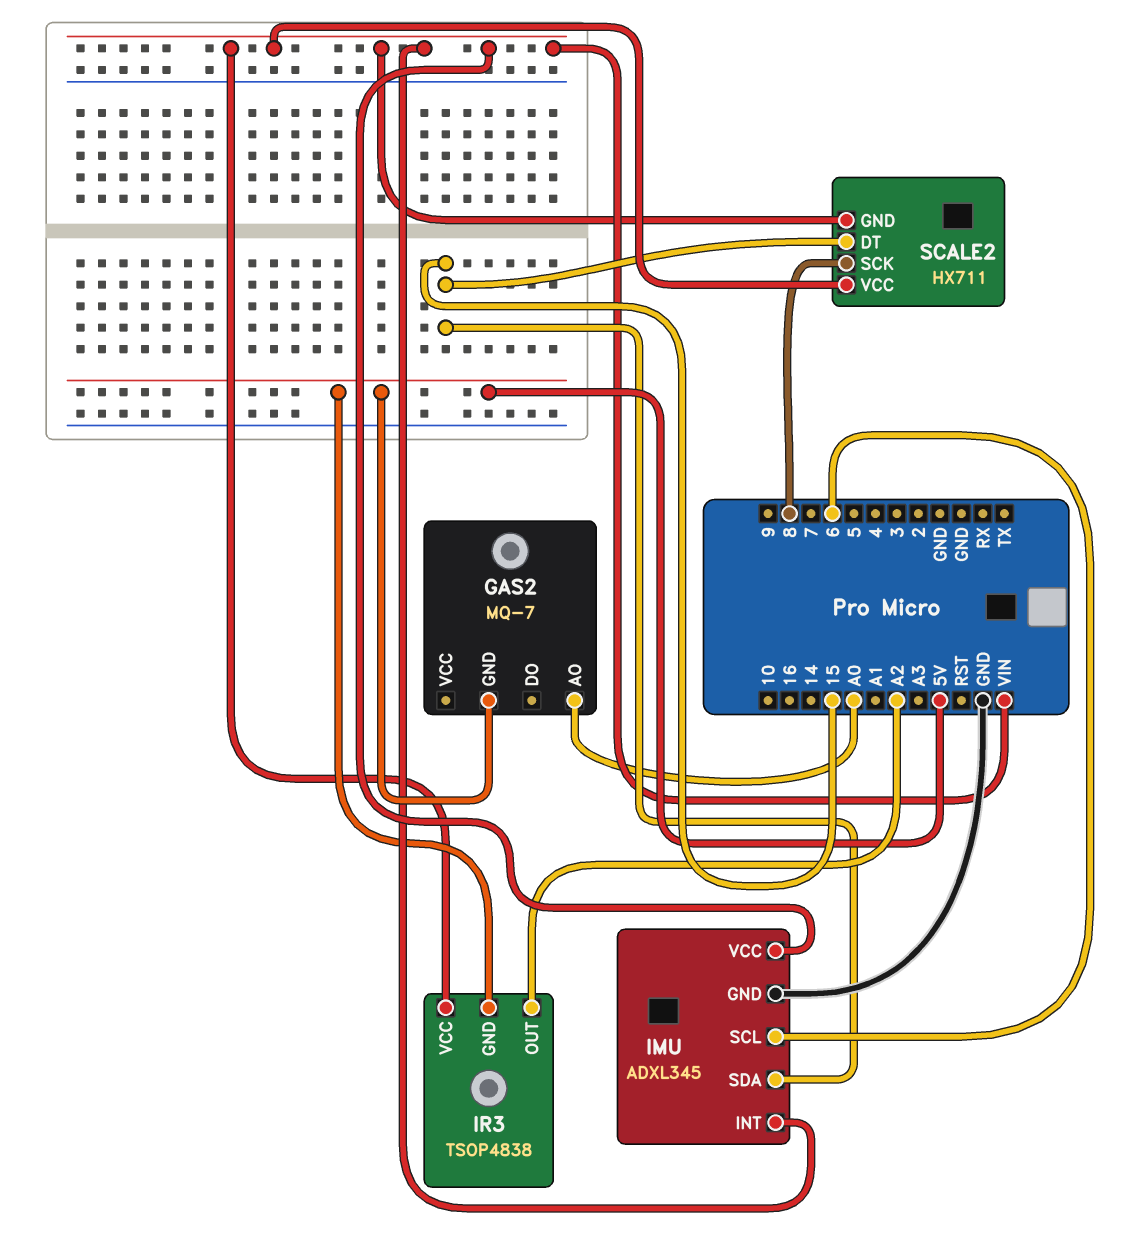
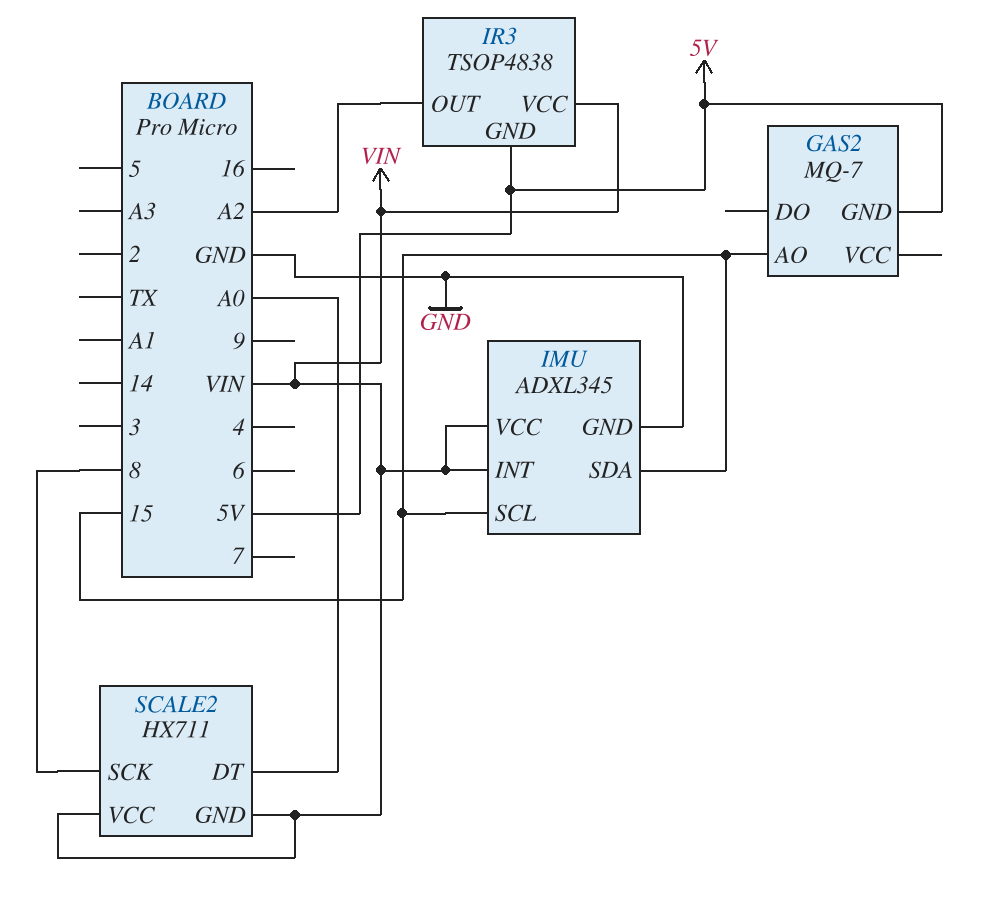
GAS2 pin AO: A0 -> 15
IMU pin SCL: 6 -> 15
SCALE2 pin DT: 15 -> A0

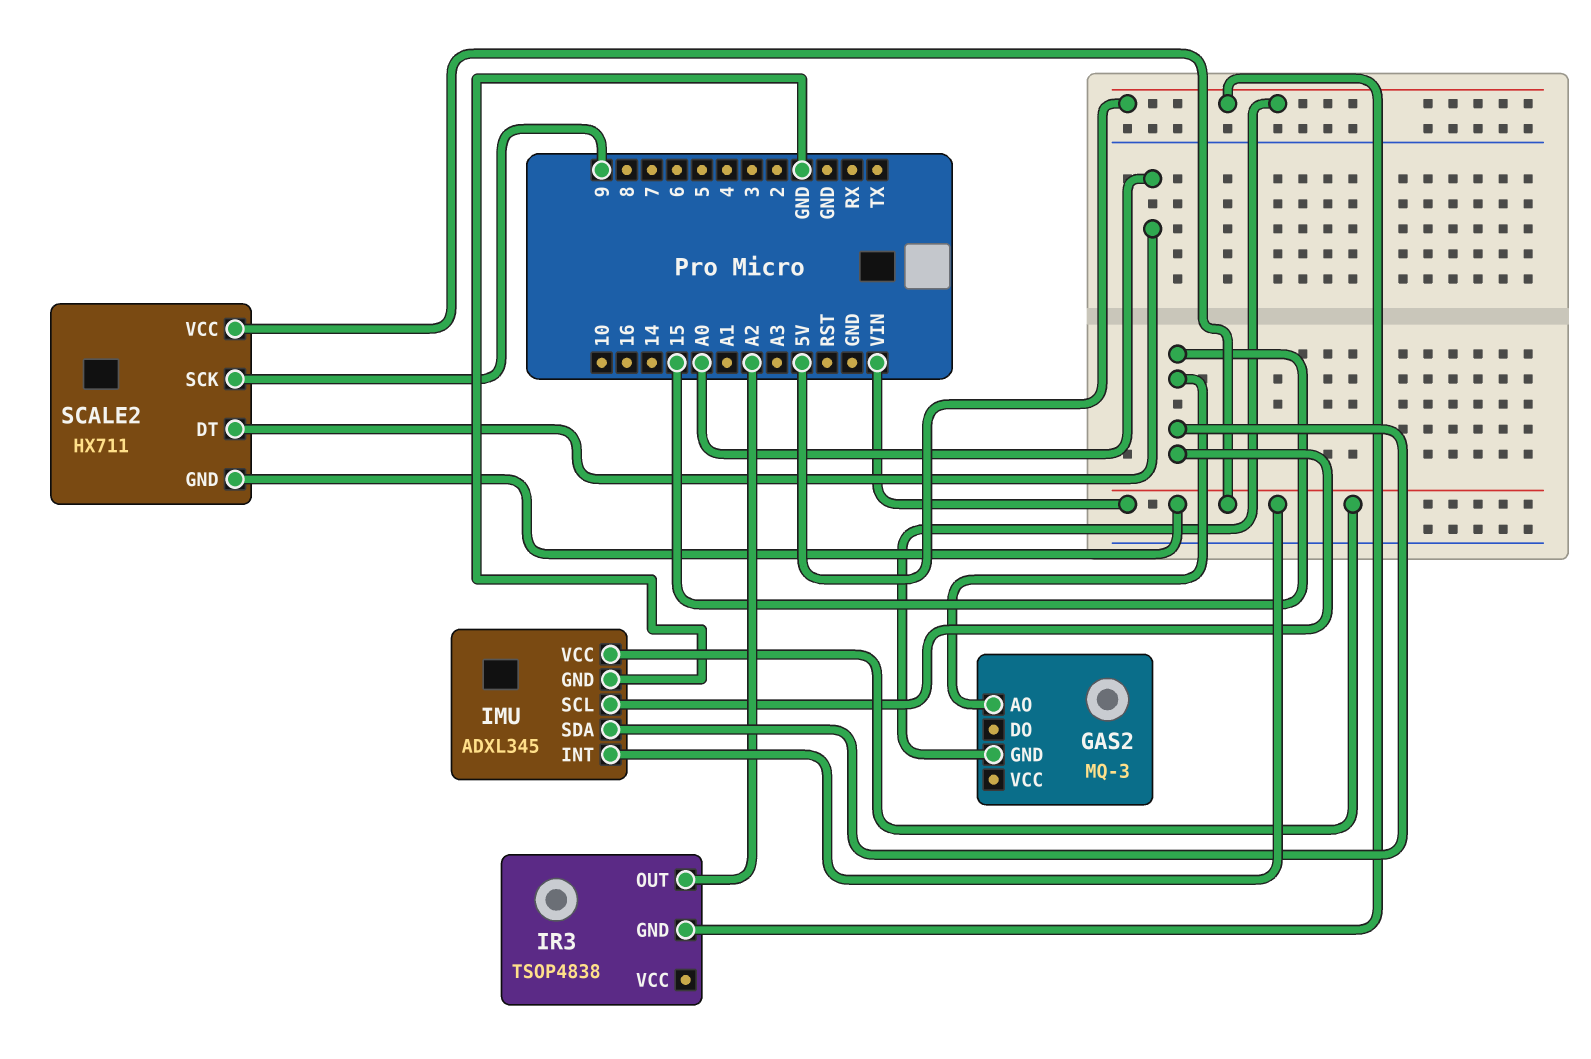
GAS2: MQ-7 -> MQ-3
IR3 pin VCC: VIN -> none
SCALE2 pin SCK: 8 -> 9

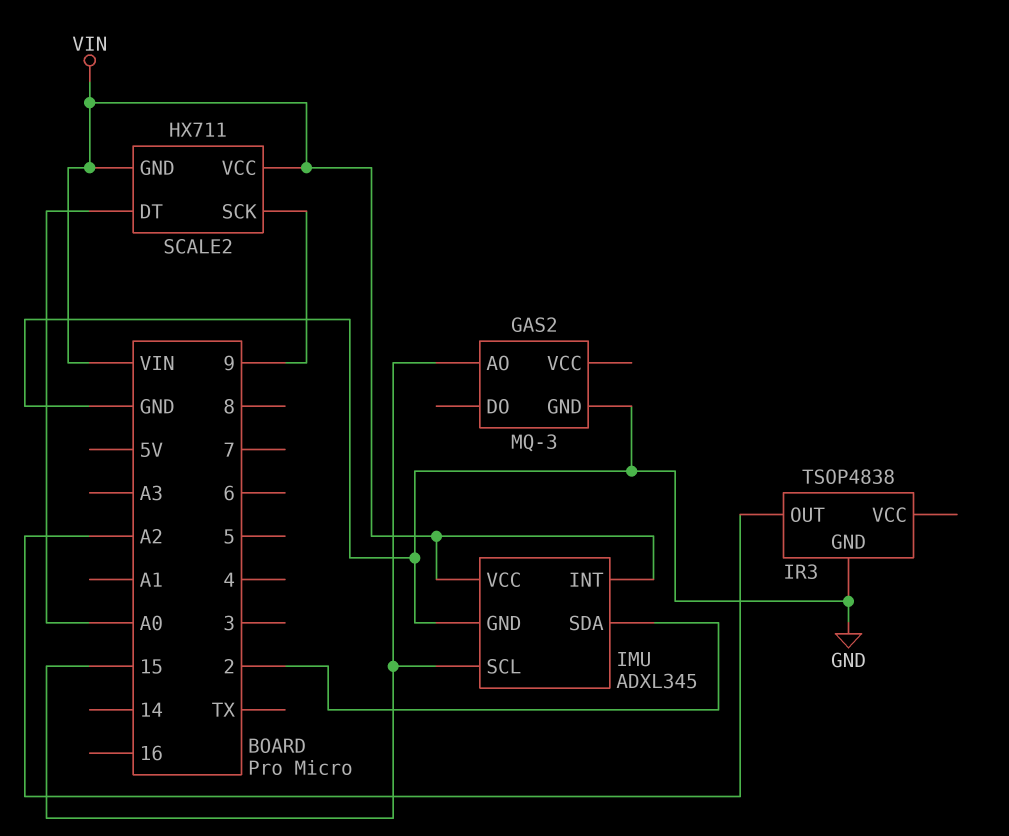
GAS2 pin GND: 5V -> GND
IMU pin SDA: 15 -> 2
IR3 pin GND: 5V -> GND

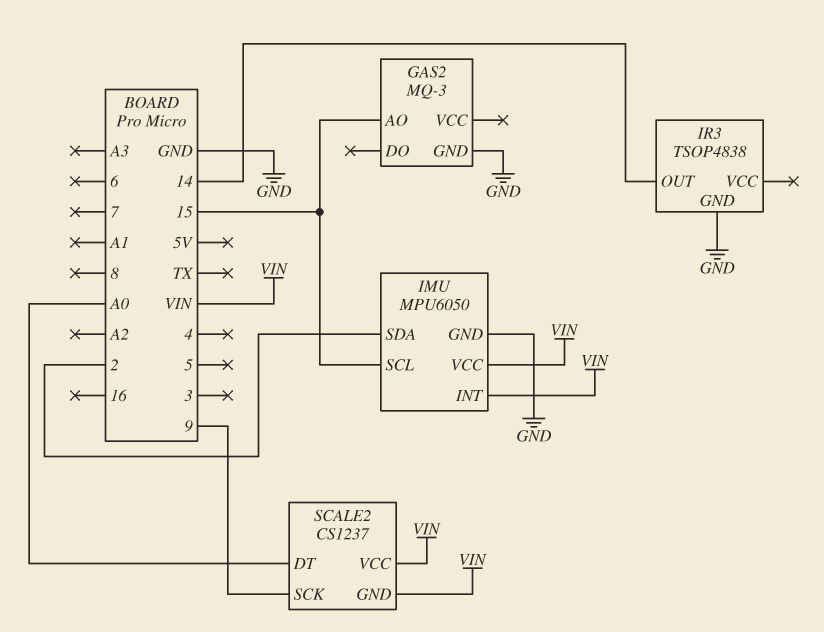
IMU: ADXL345 -> MPU6050
IR3 pin OUT: A2 -> 14
SCALE2: HX711 -> CS1237

